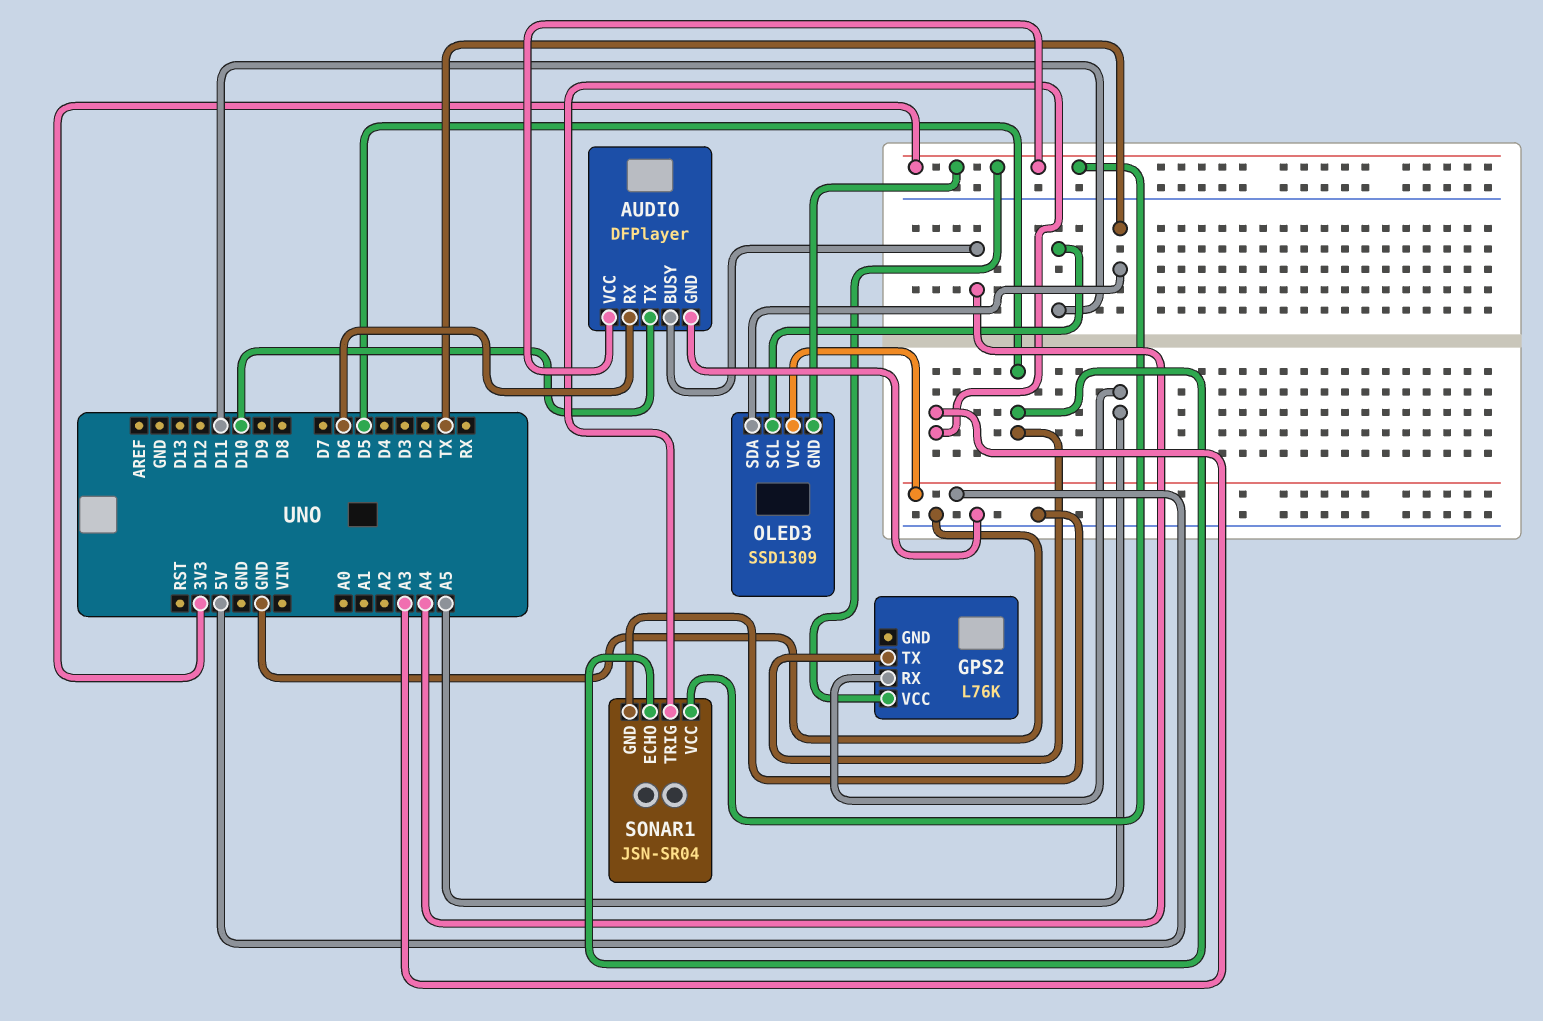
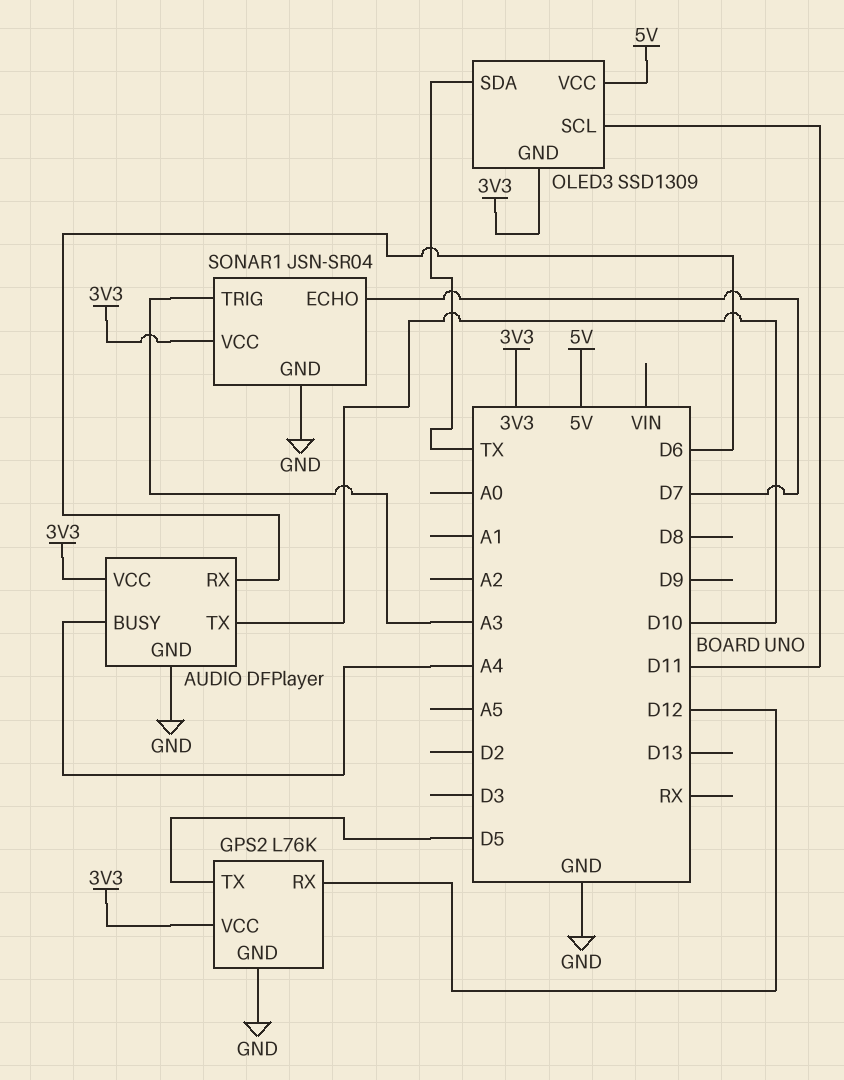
GPS2 pin GND: none -> GND
GPS2 pin RX: A5 -> D12
SONAR1 pin ECHO: D5 -> D7

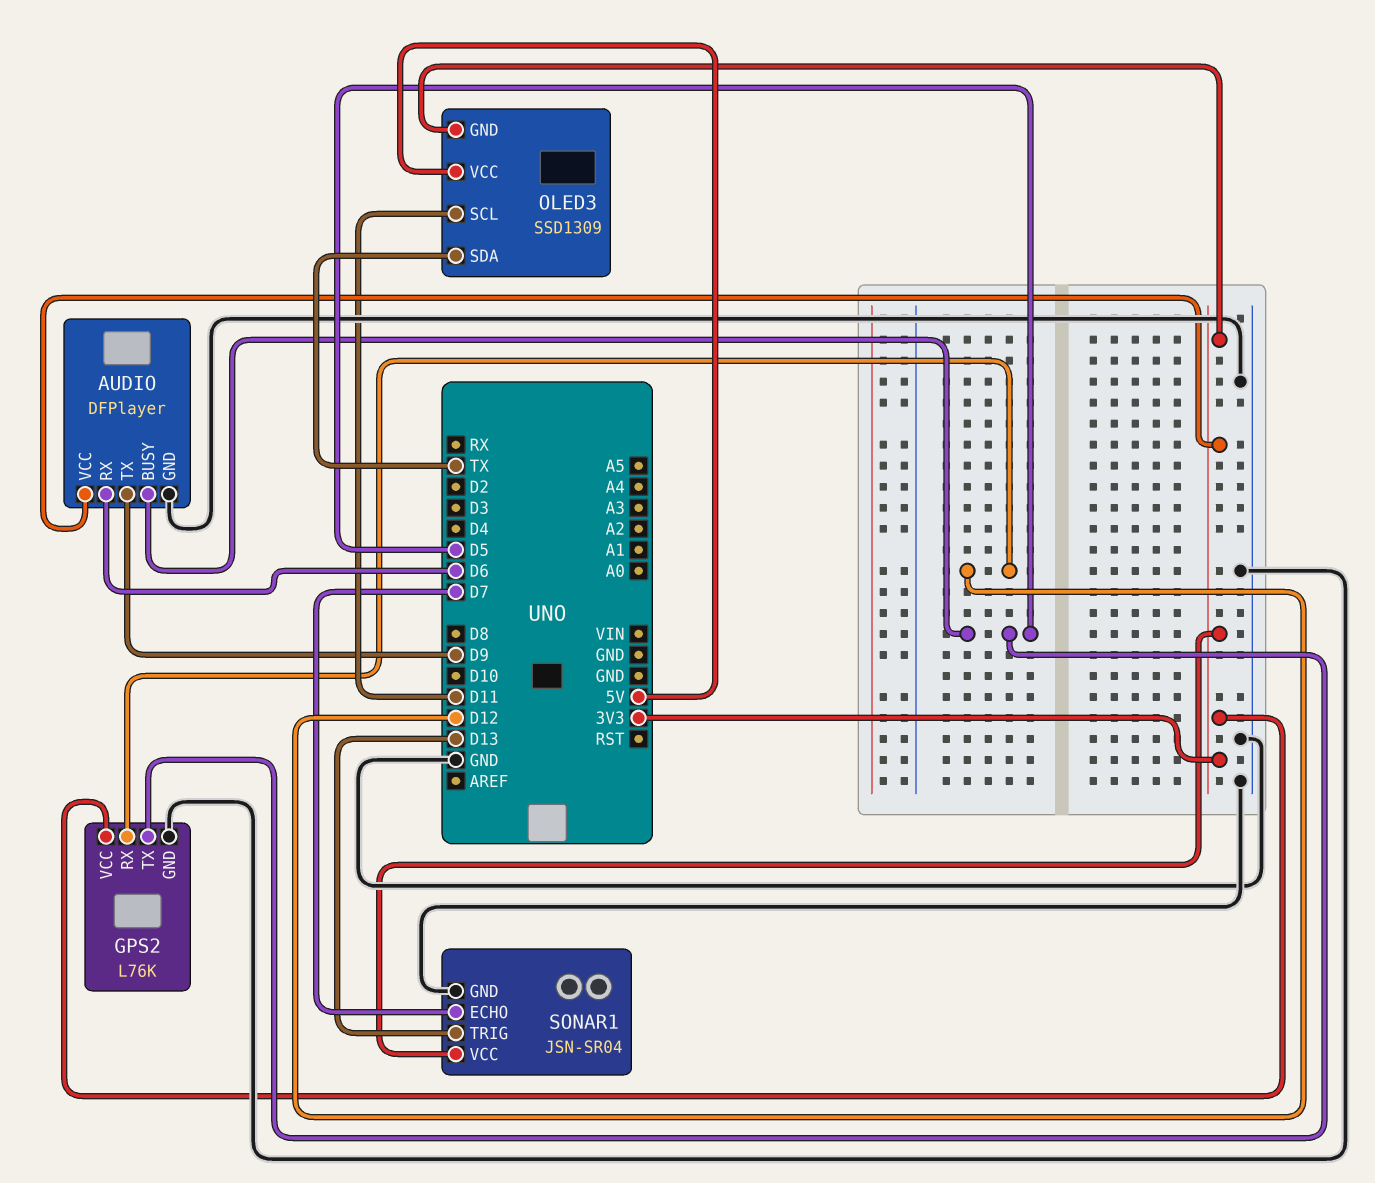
AUDIO pin BUSY: A4 -> D5
AUDIO pin TX: D10 -> D9
SONAR1 pin TRIG: A3 -> D13

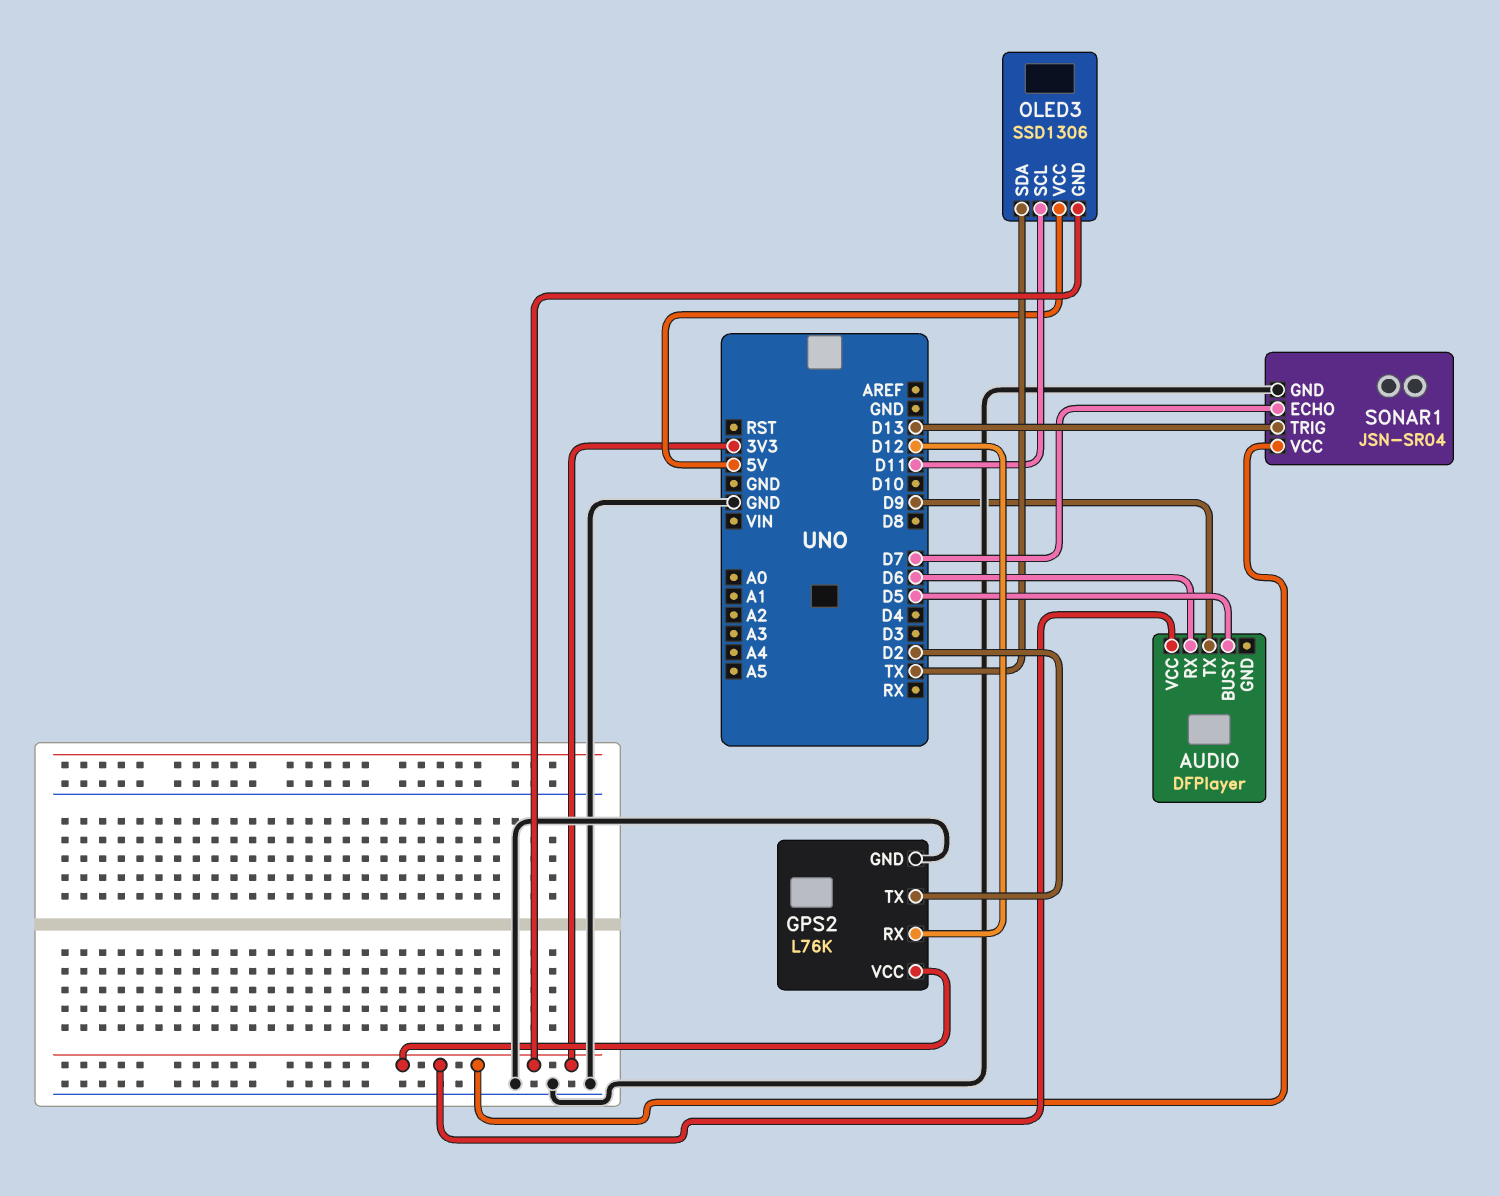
AUDIO pin GND: GND -> none
GPS2 pin TX: D5 -> D2
OLED3: SSD1309 -> SSD1306

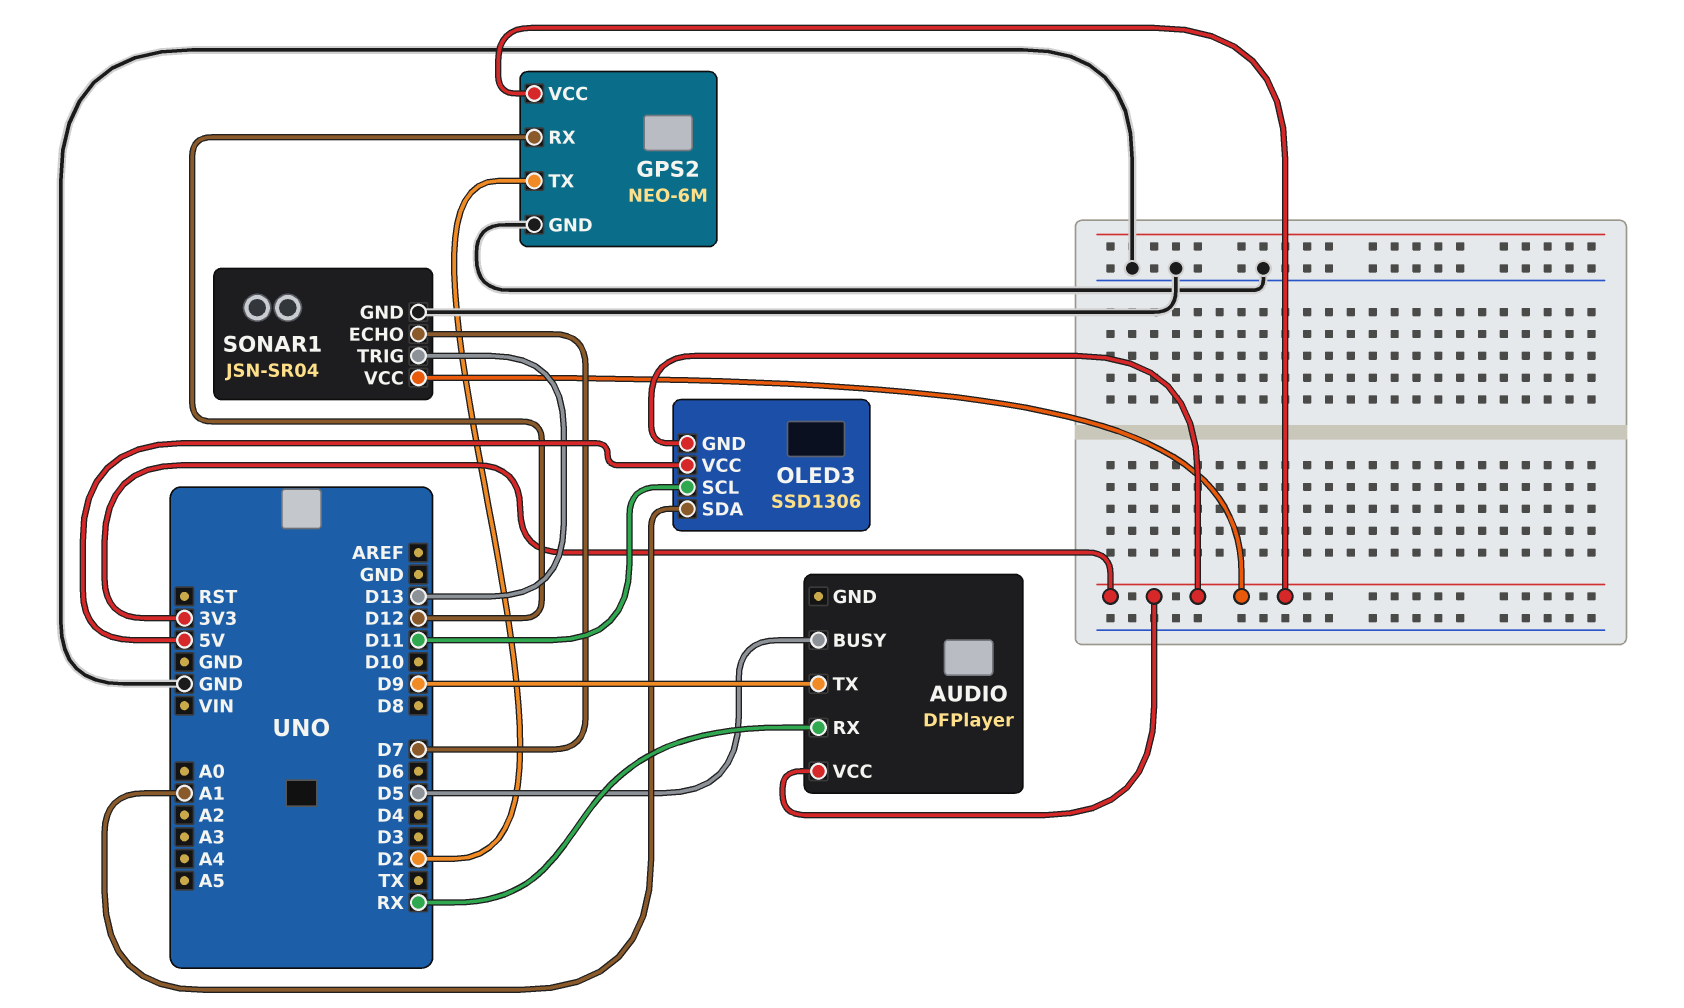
AUDIO pin RX: D6 -> RX
GPS2: L76K -> NEO-6M
OLED3 pin SDA: TX -> A1

